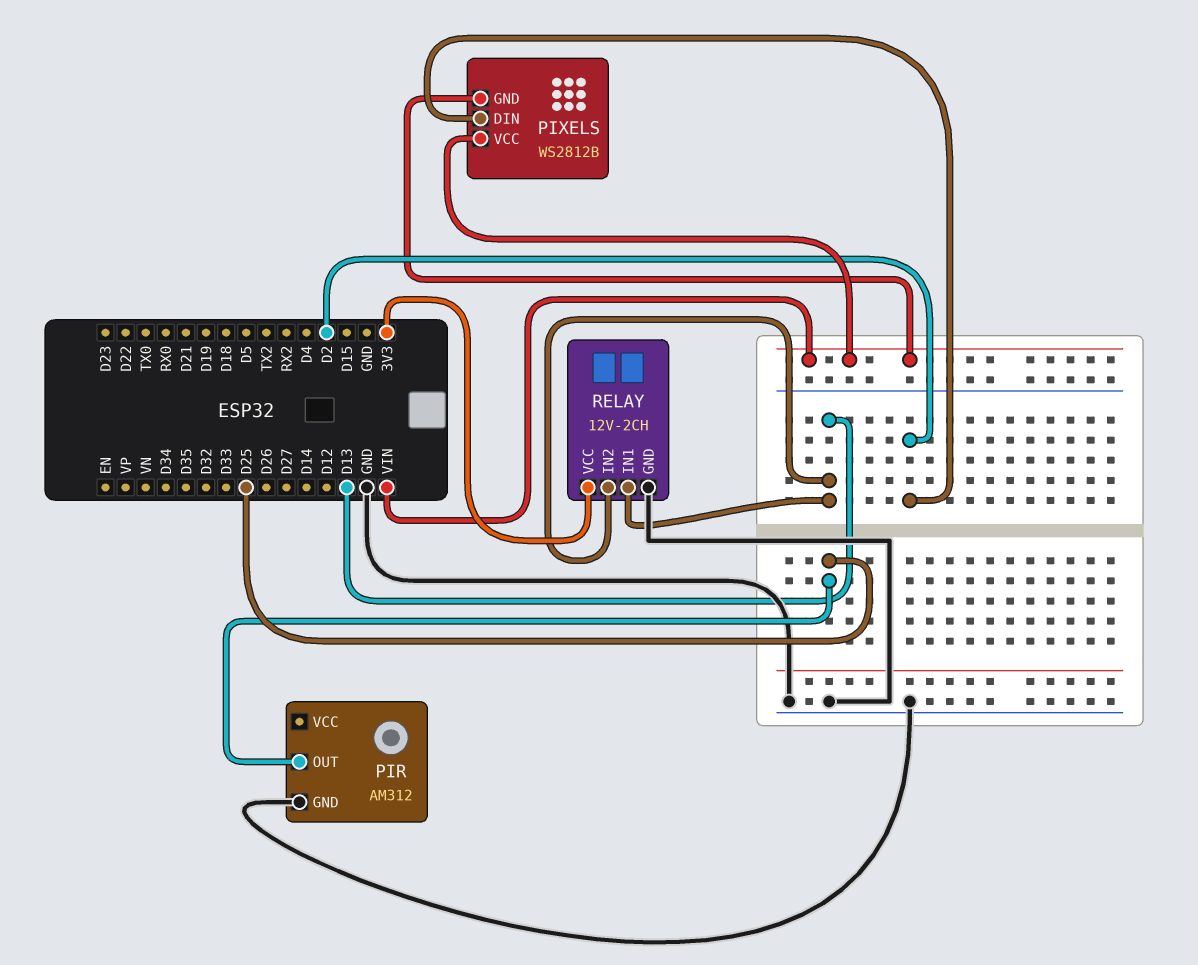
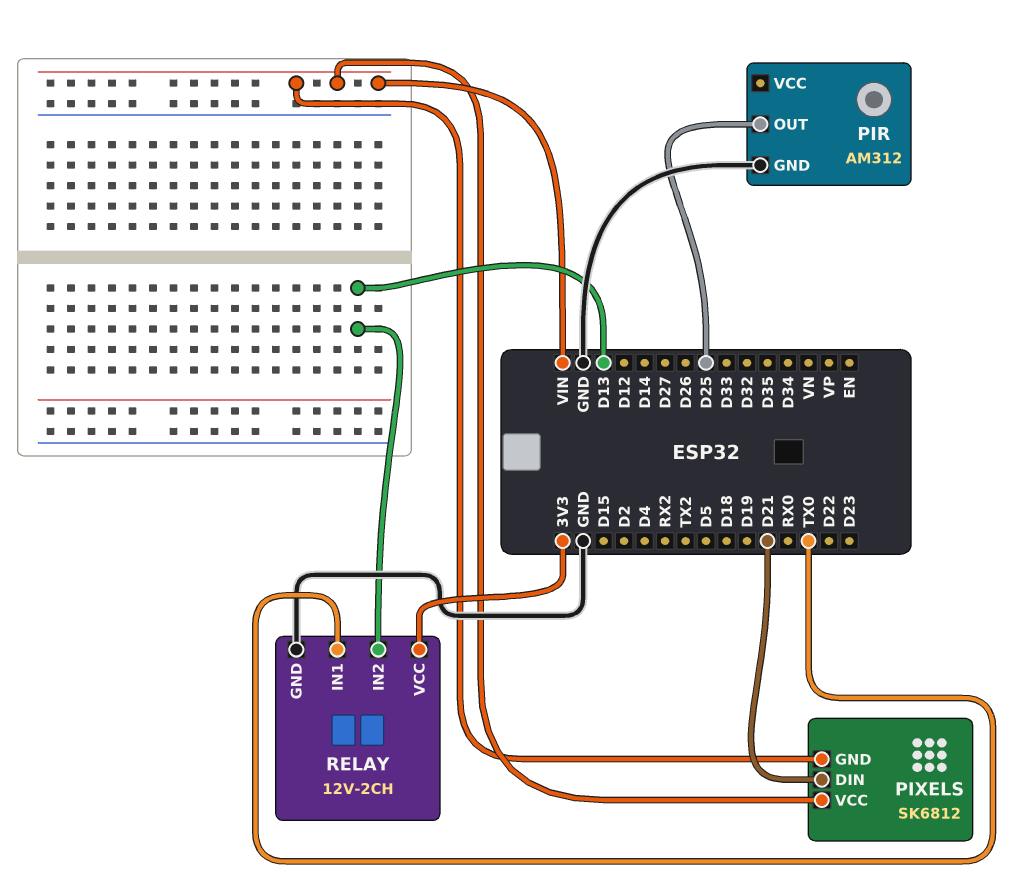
PIXELS: WS2812B -> SK6812
PIXELS pin DIN: D2 -> D21
RELAY pin IN1: D13 -> TX0

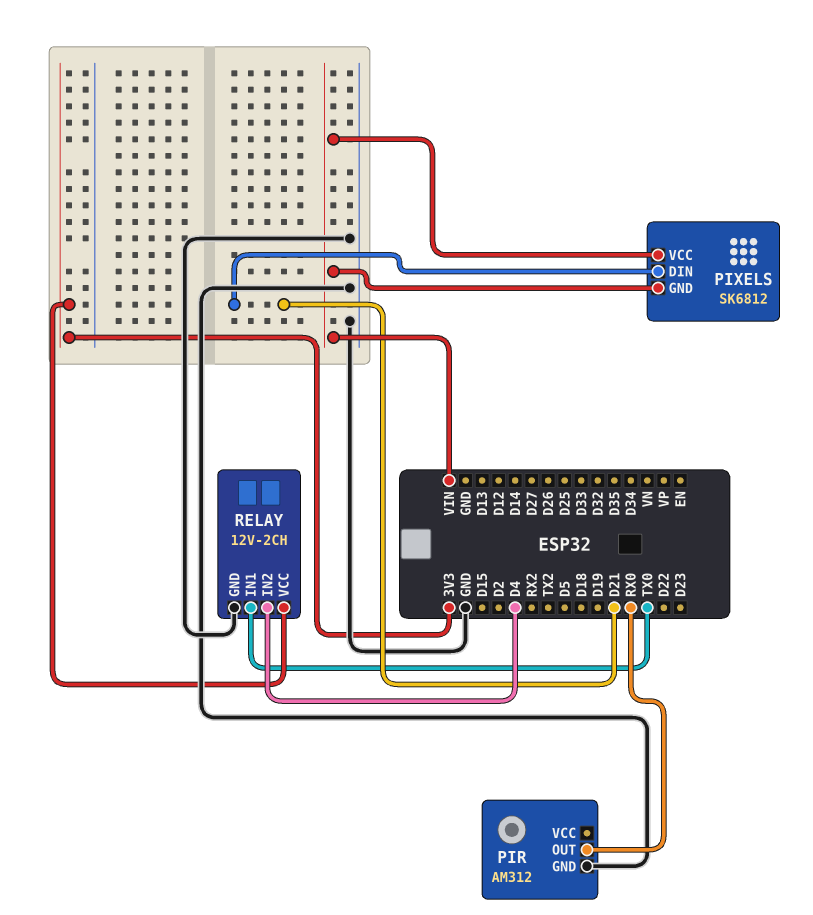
PIR pin OUT: D25 -> RX0
RELAY pin IN2: D13 -> D4

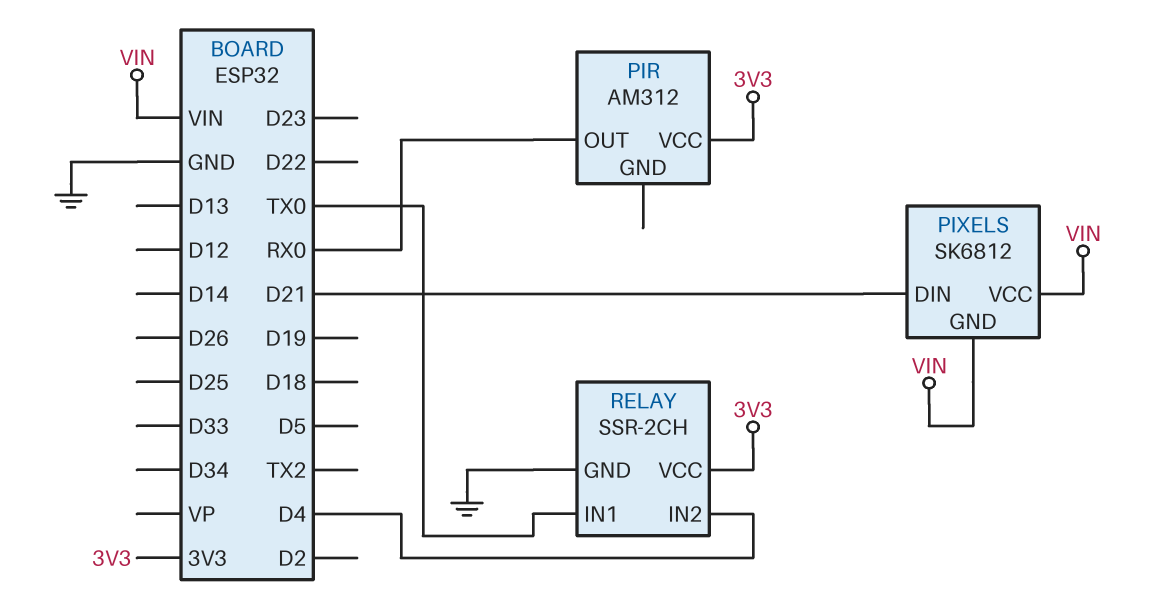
PIR pin GND: GND -> none
PIR pin VCC: none -> 3V3
RELAY: 12V-2CH -> SSR-2CH

